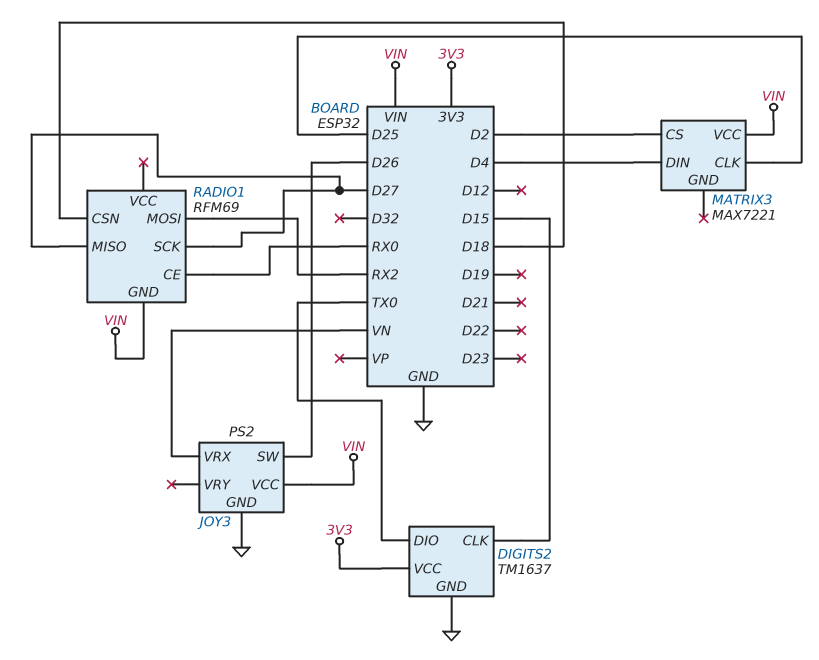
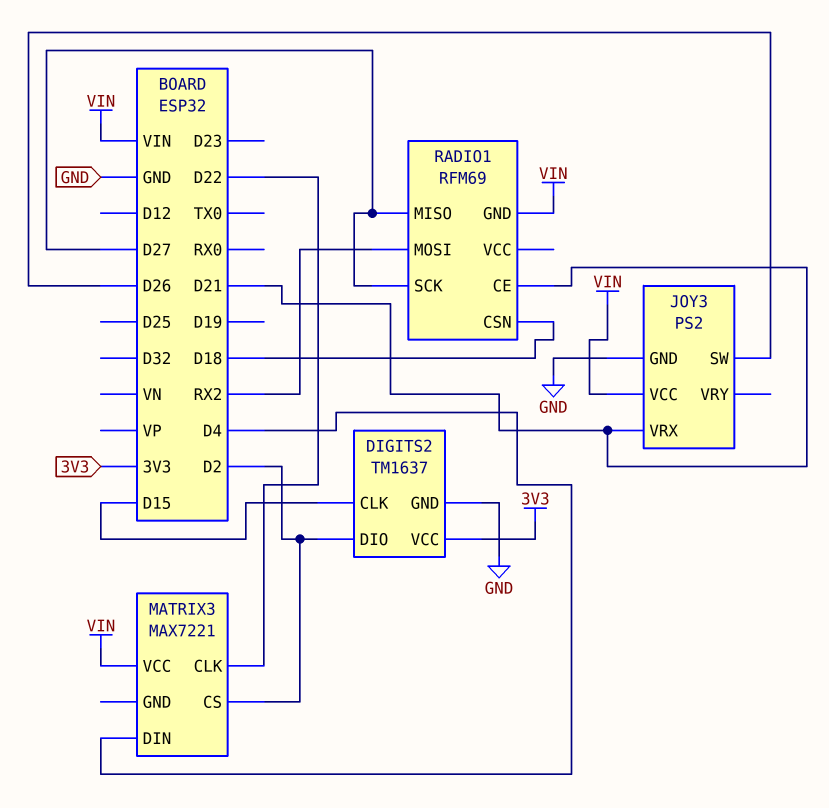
DIGITS2 pin DIO: TX0 -> D2
JOY3 pin VRX: VN -> D21
MATRIX3 pin CLK: D25 -> D22
RADIO1 pin CE: RX0 -> D21

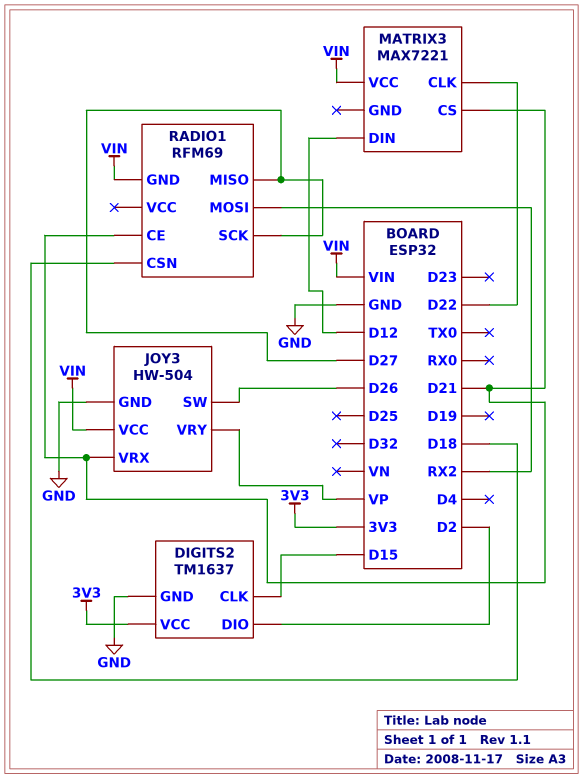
JOY3: PS2 -> HW-504
JOY3 pin VRY: none -> VP
MATRIX3 pin CS: D2 -> D21
MATRIX3 pin DIN: D4 -> D12

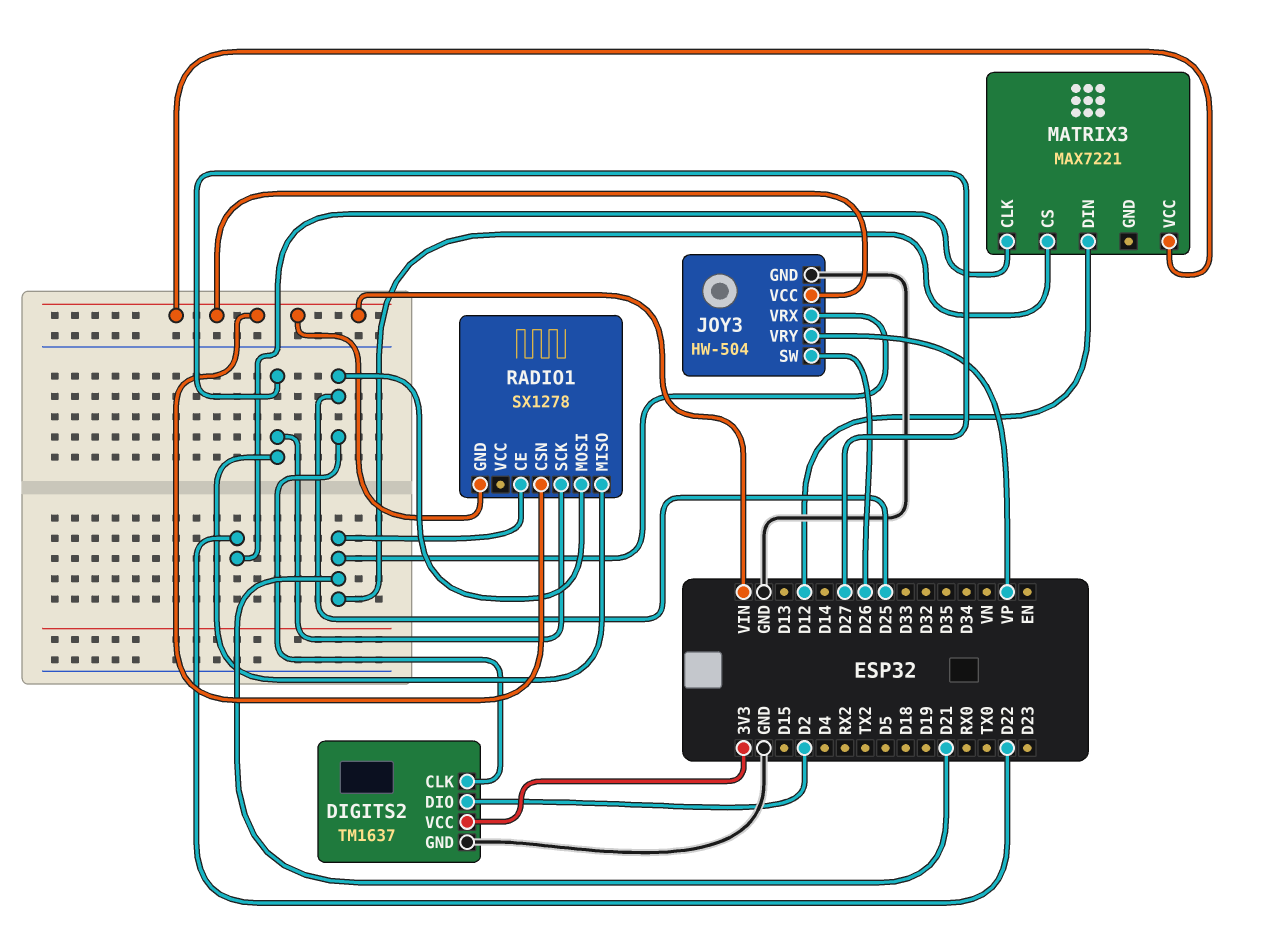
DIGITS2 pin CLK: D15 -> D25
RADIO1: RFM69 -> SX1278
RADIO1 pin CSN: D18 -> VIN
RADIO1 pin MOSI: RX2 -> D25

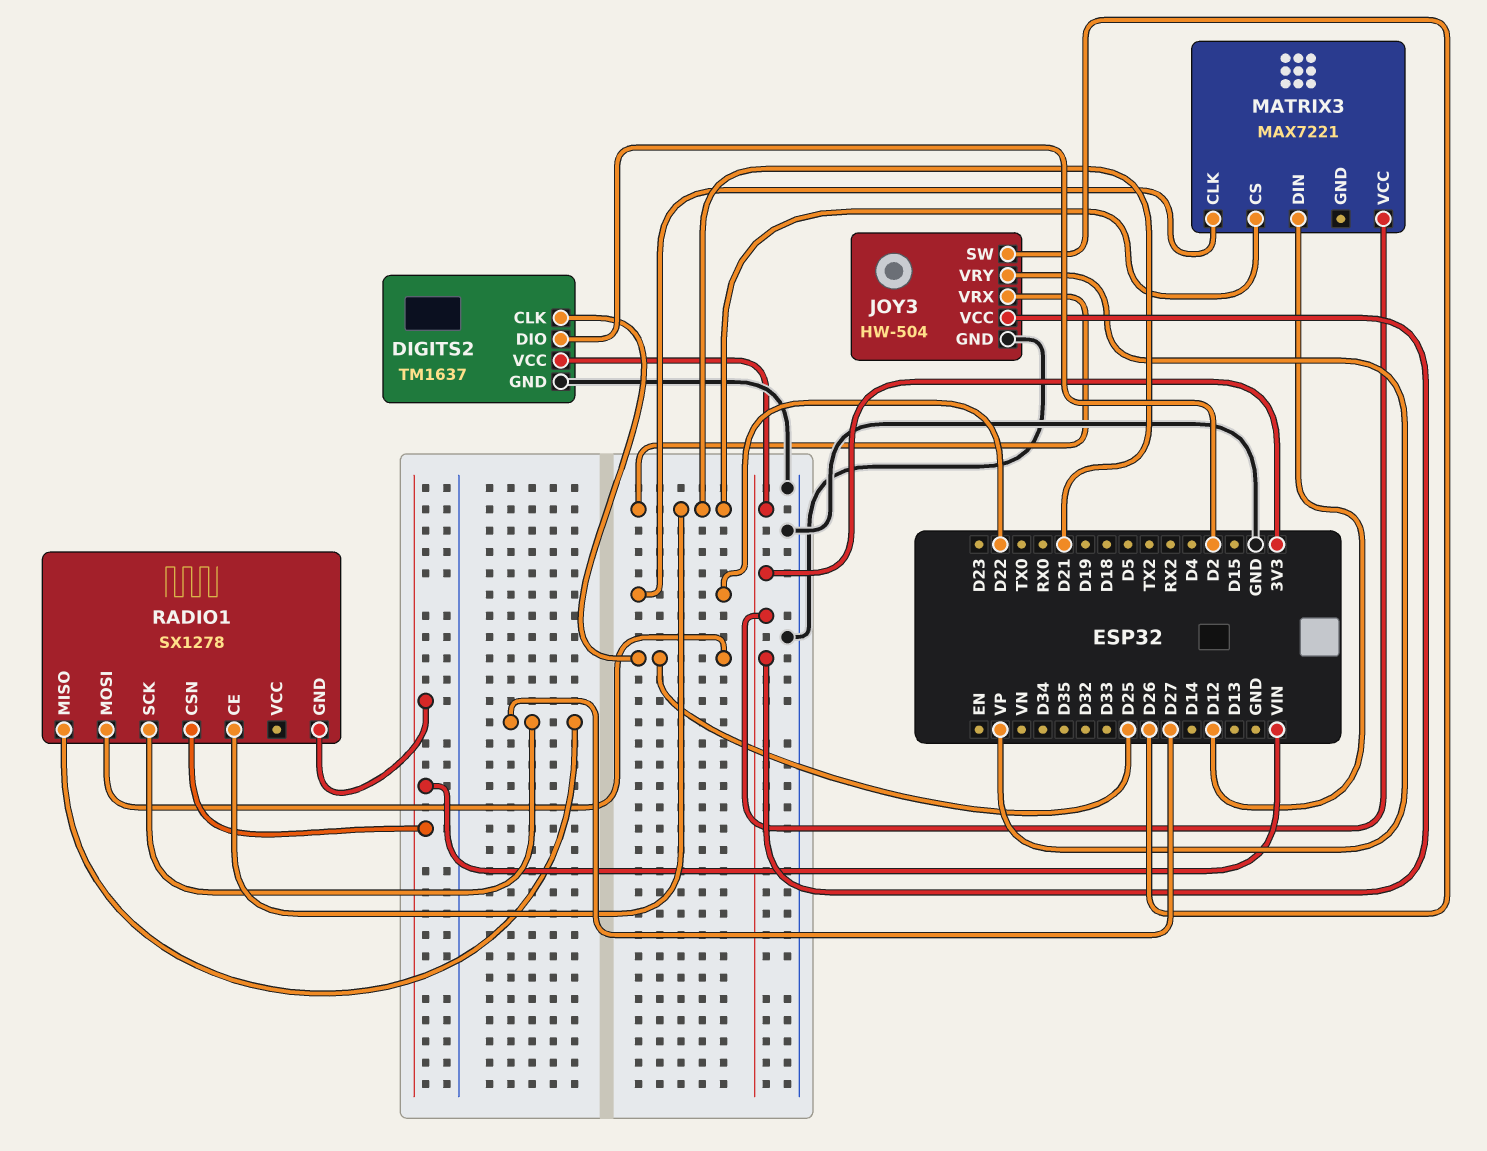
JOY3 pin VCC: VIN -> 3V3
MATRIX3 pin VCC: VIN -> 3V3

